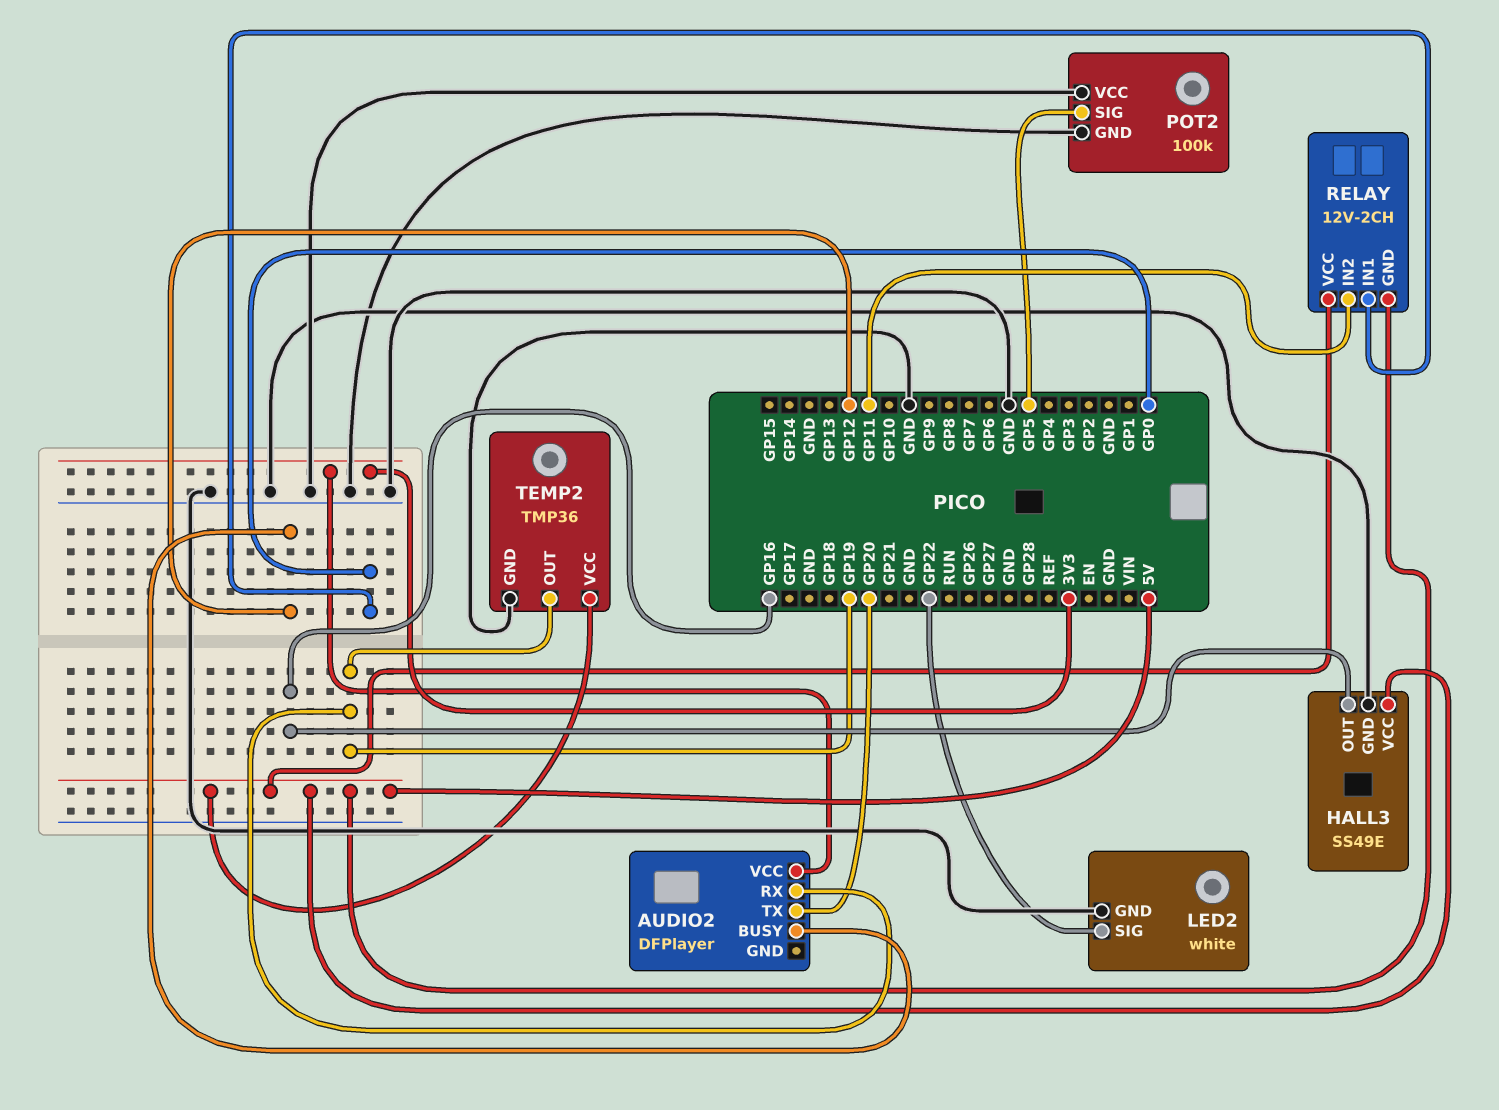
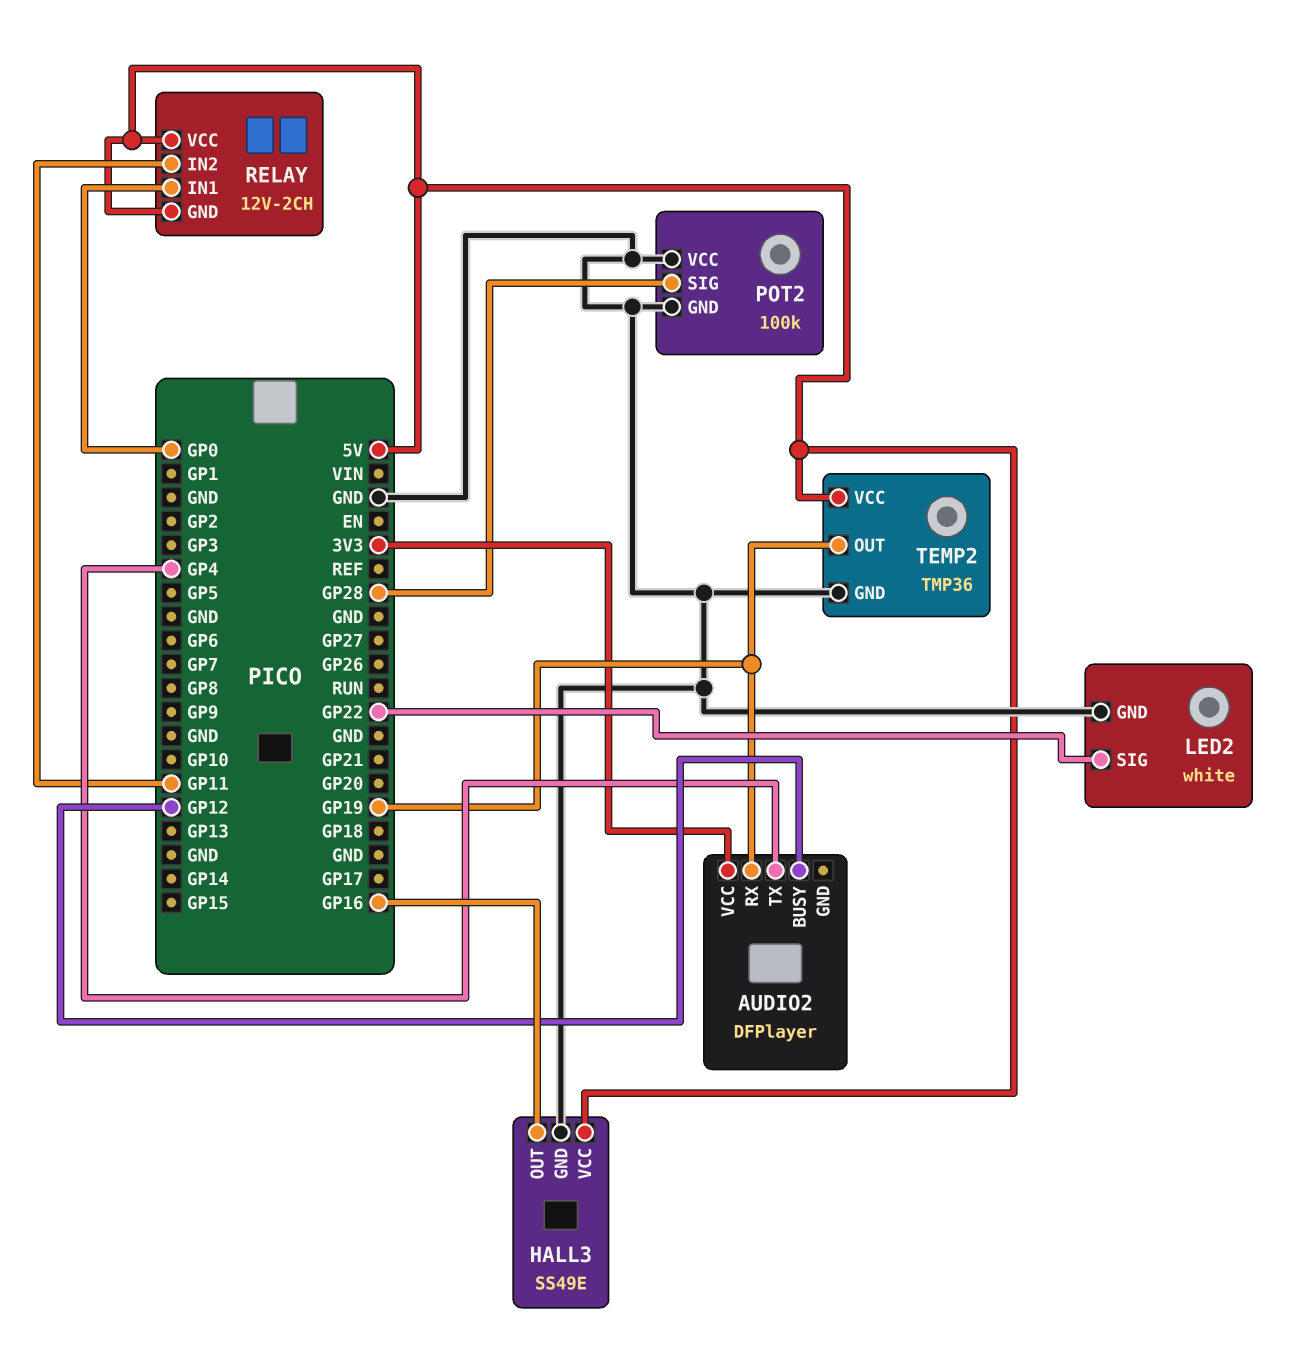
AUDIO2 pin TX: GP20 -> GP4
POT2 pin SIG: GP5 -> GP28

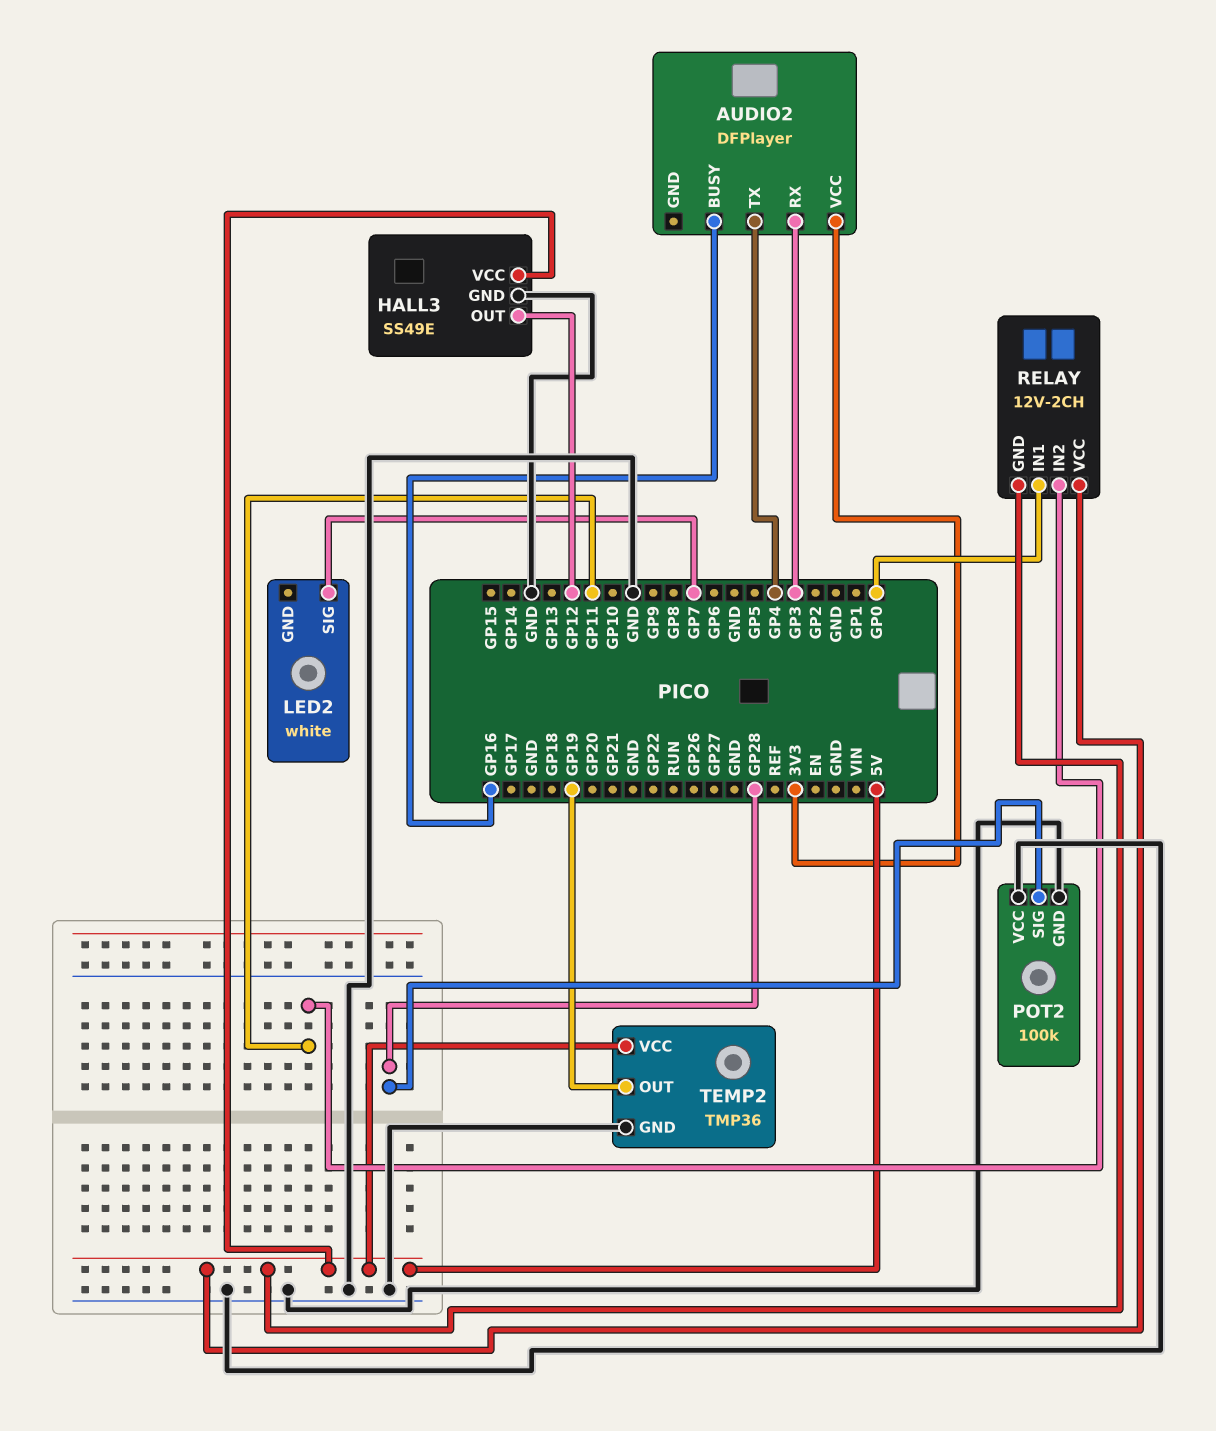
AUDIO2 pin BUSY: GP12 -> GP16
AUDIO2 pin RX: GP19 -> GP3
HALL3 pin OUT: GP16 -> GP12
LED2 pin GND: GND -> none
LED2 pin SIG: GP22 -> GP7

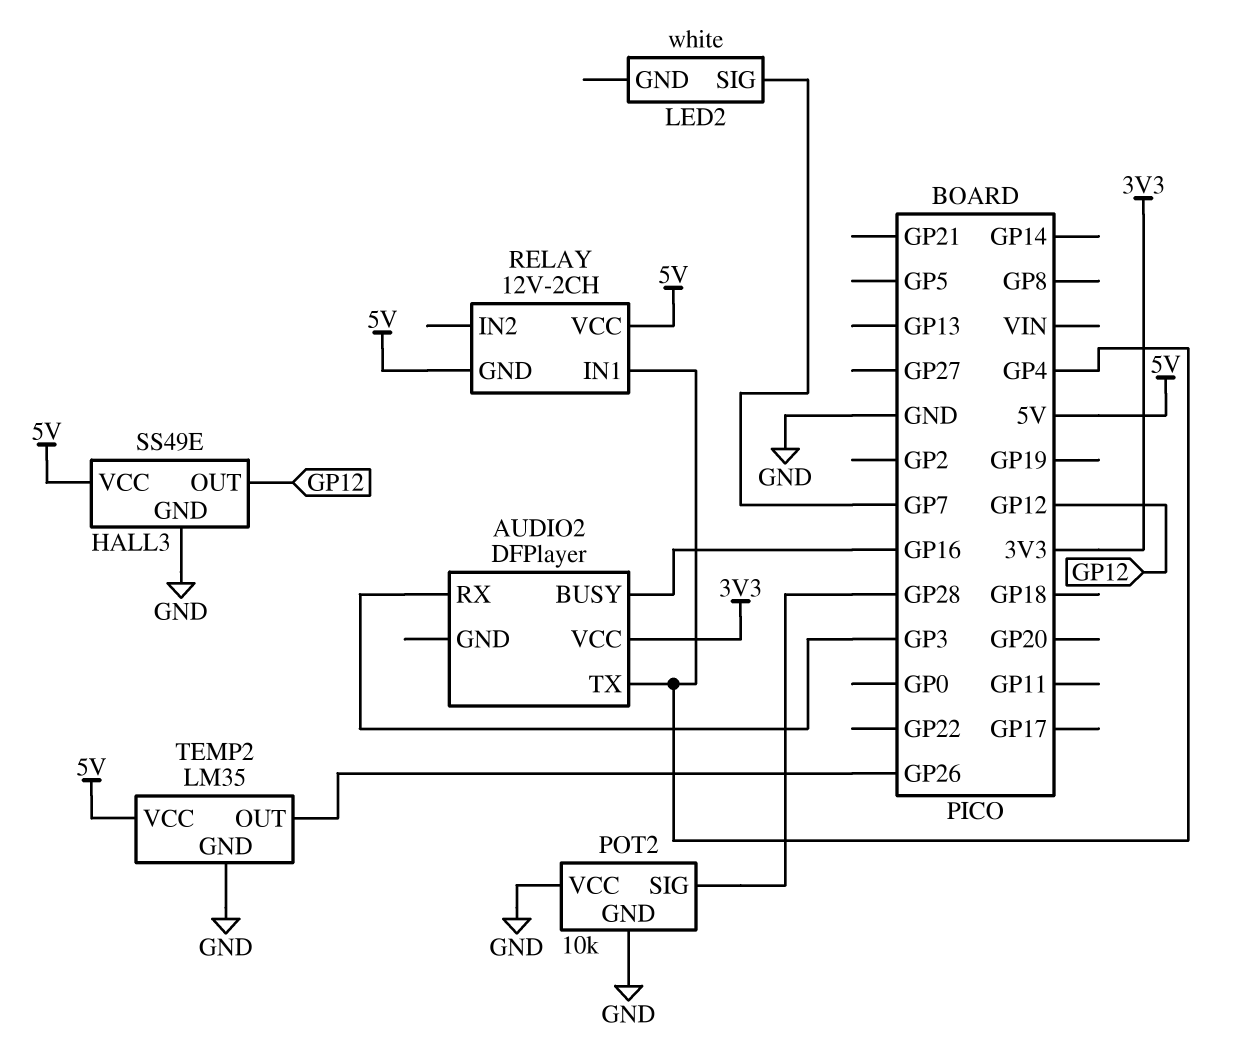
POT2: 100k -> 10k
RELAY pin IN1: GP0 -> GP4
RELAY pin IN2: GP11 -> none
TEMP2: TMP36 -> LM35
TEMP2 pin OUT: GP19 -> GP26

